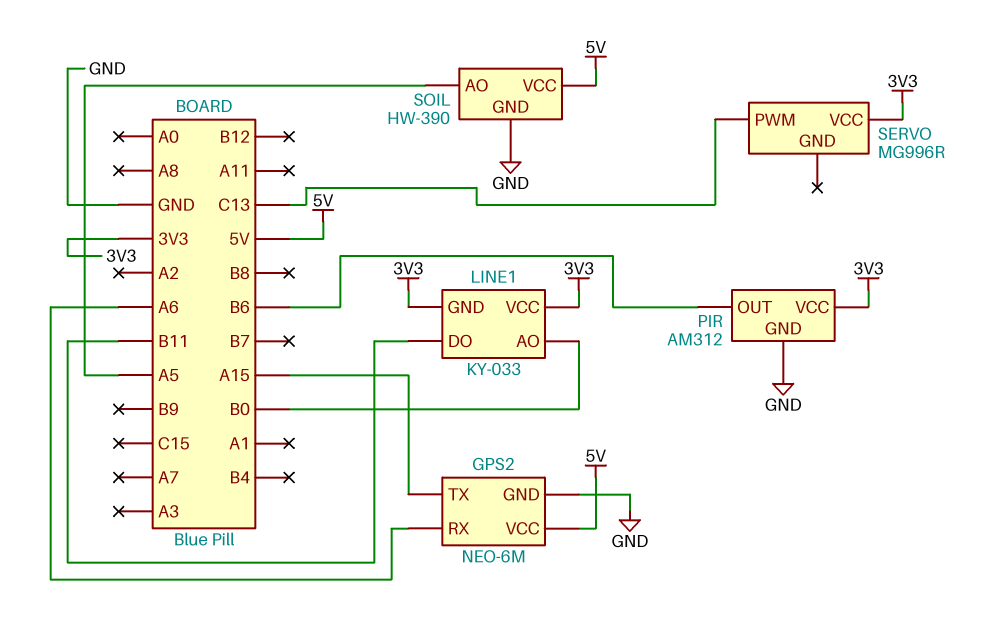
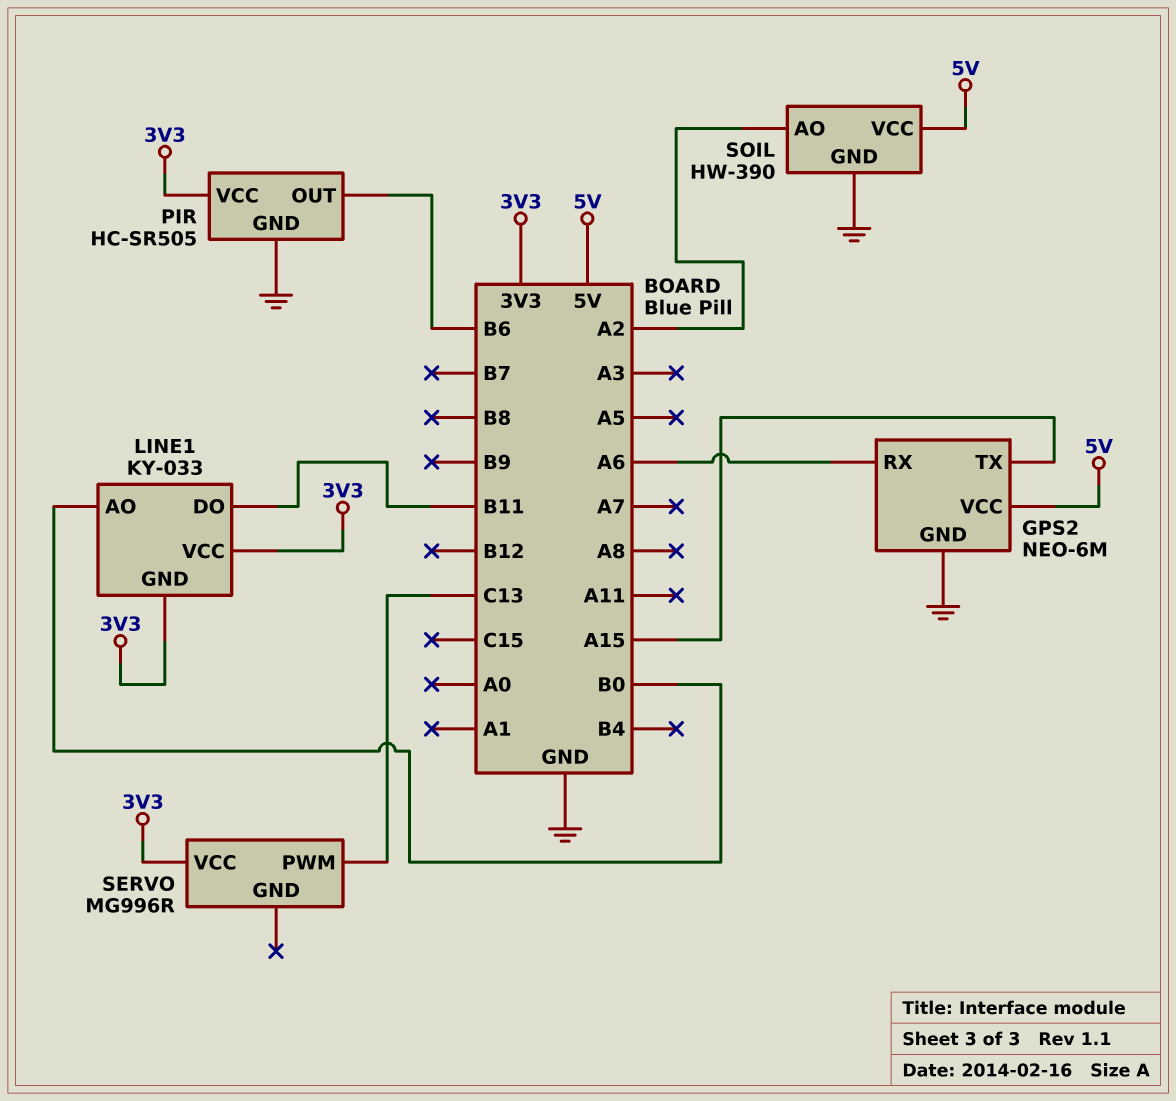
PIR: AM312 -> HC-SR505
SOIL pin AO: A5 -> A2

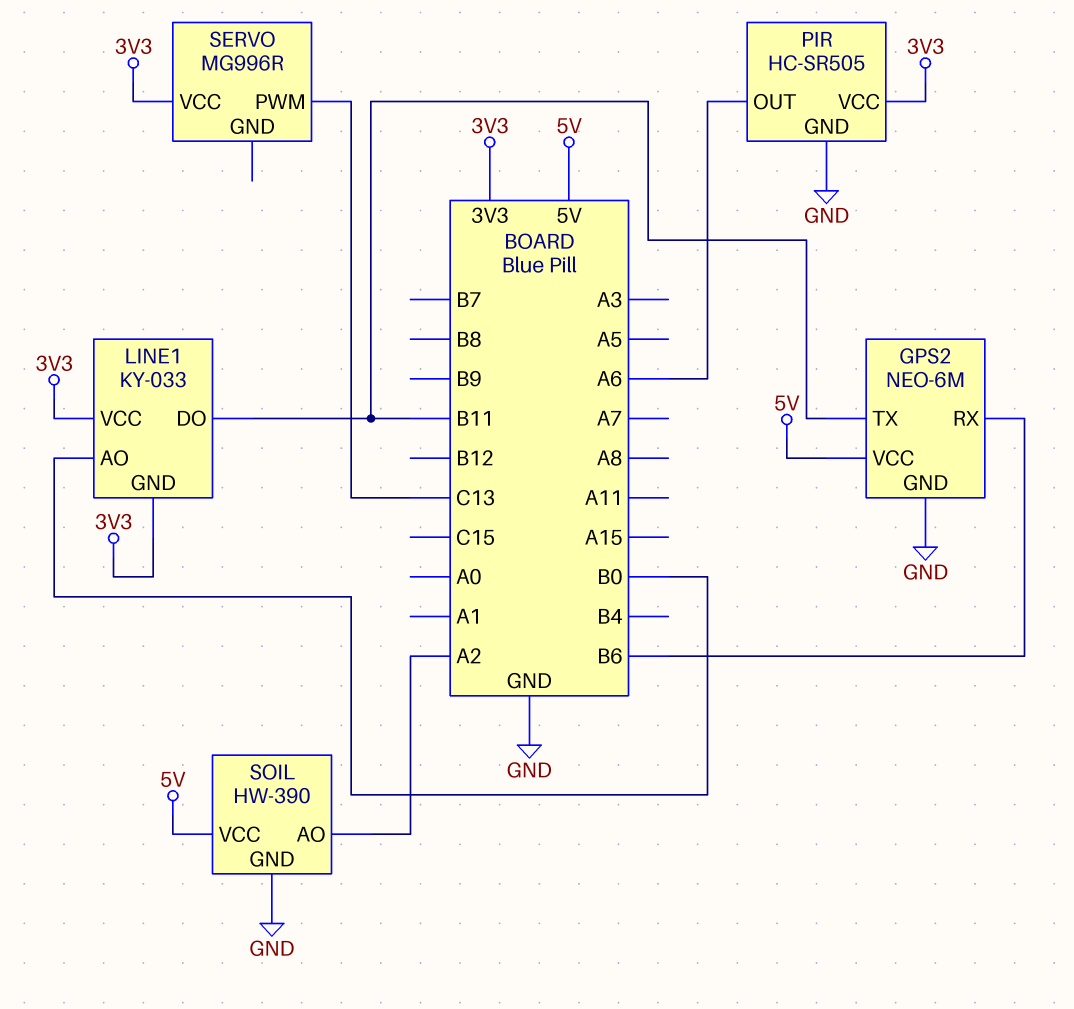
GPS2 pin RX: A6 -> B6
GPS2 pin TX: A15 -> B11
PIR pin OUT: B6 -> A6

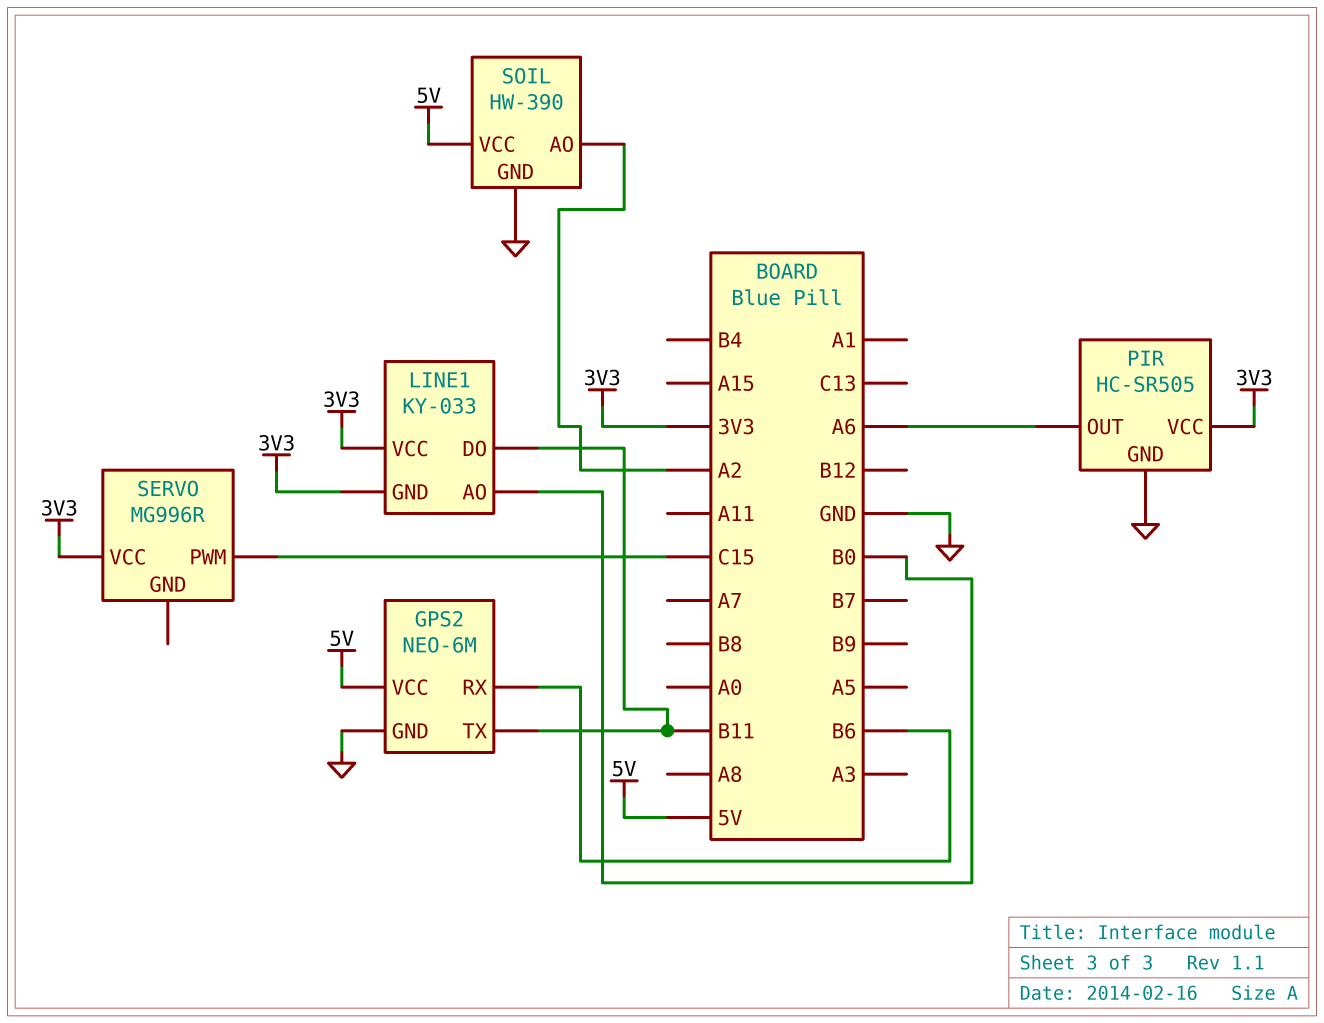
SERVO pin PWM: C13 -> C15

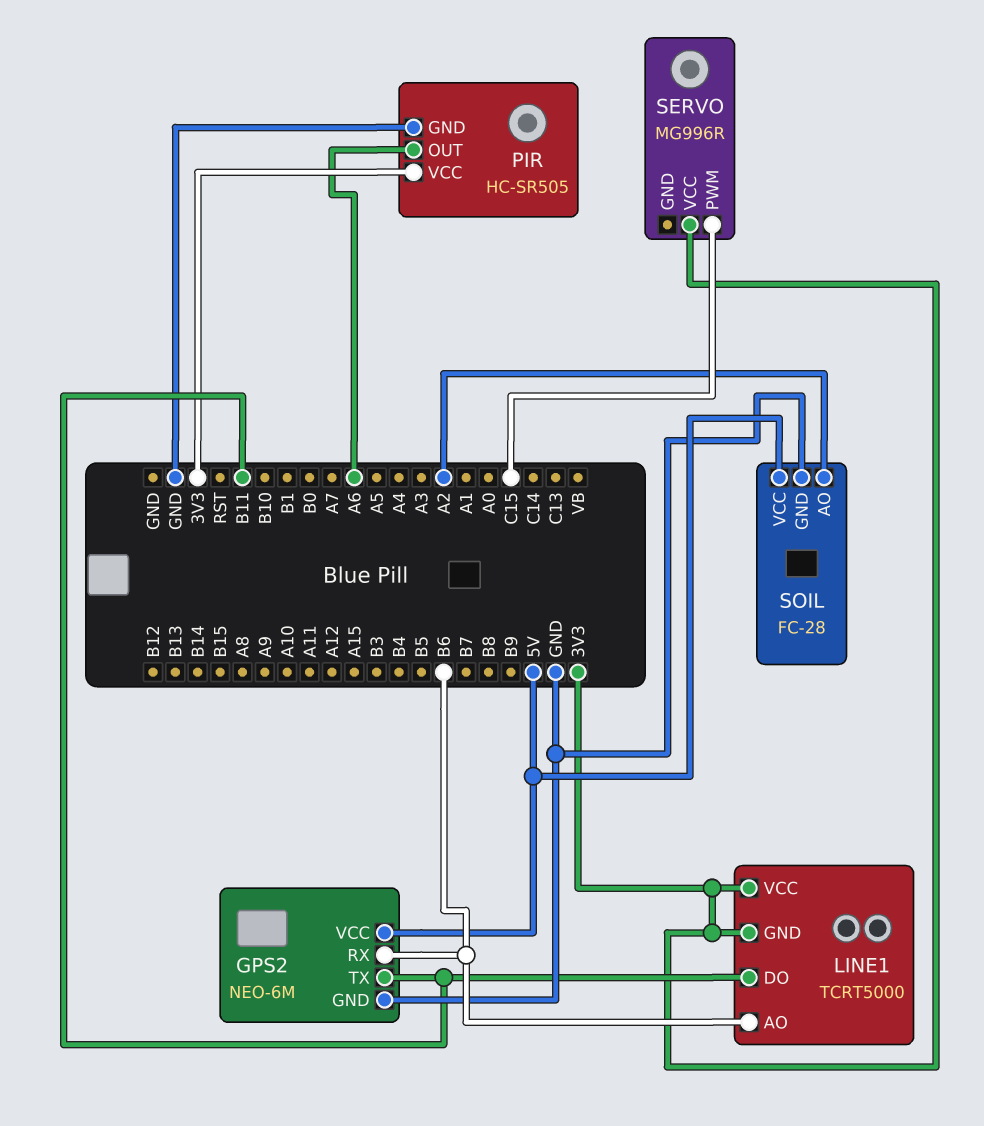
LINE1: KY-033 -> TCRT5000
LINE1 pin AO: B0 -> B6
SOIL: HW-390 -> FC-28

